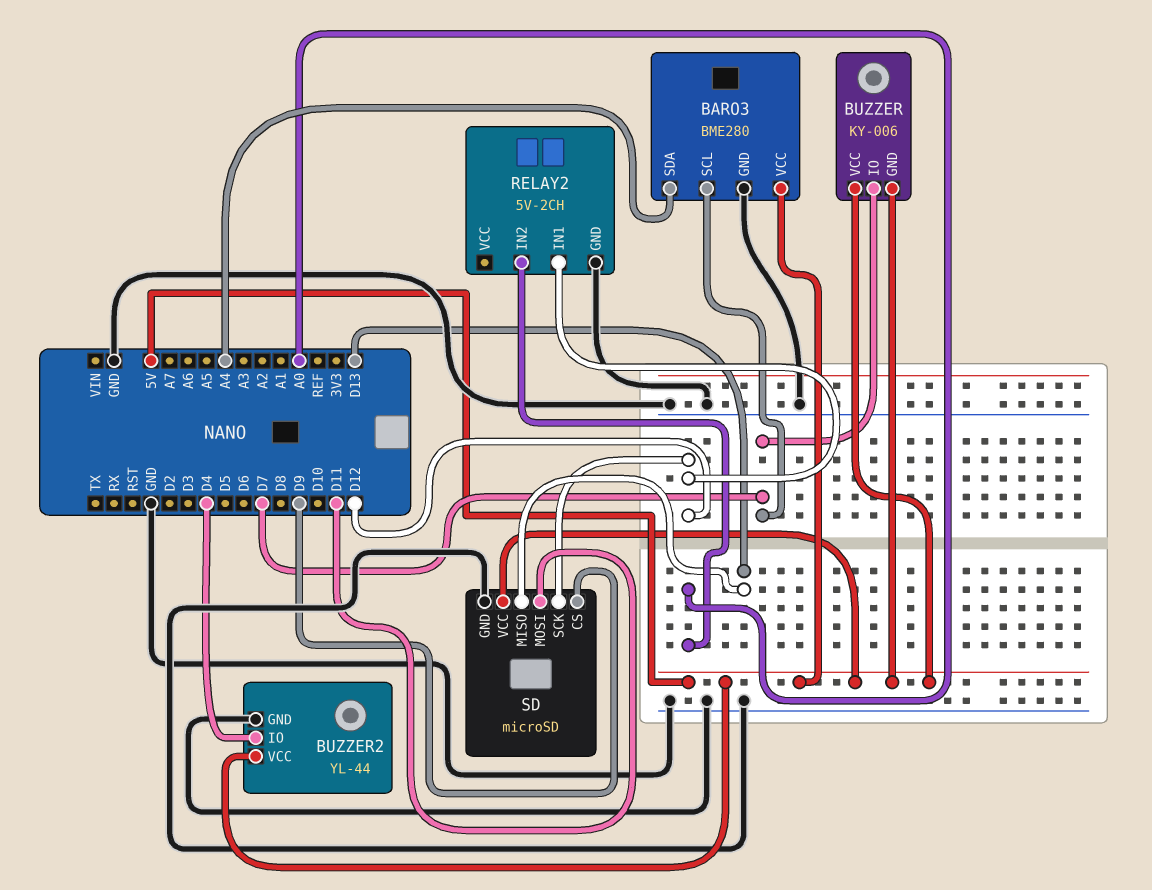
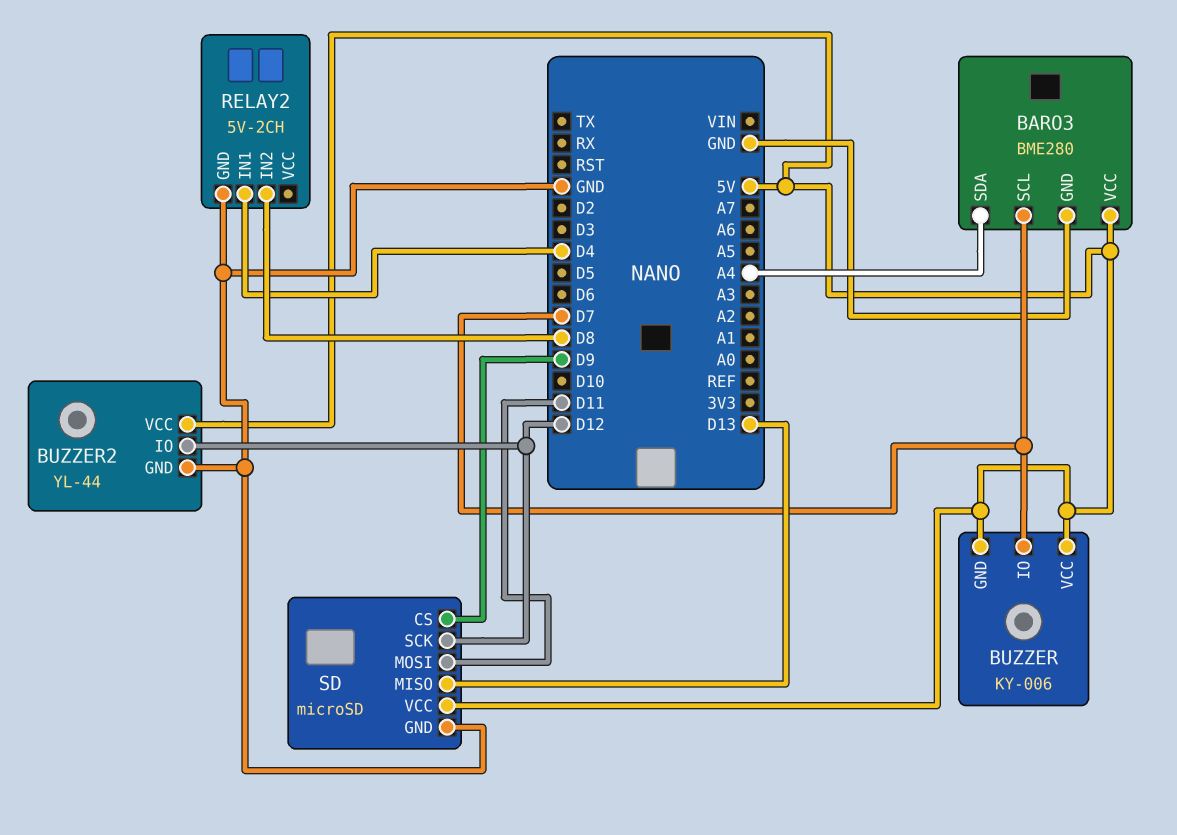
BUZZER2 pin IO: D4 -> D12
RELAY2 pin IN1: D12 -> D4
RELAY2 pin IN2: A0 -> D8

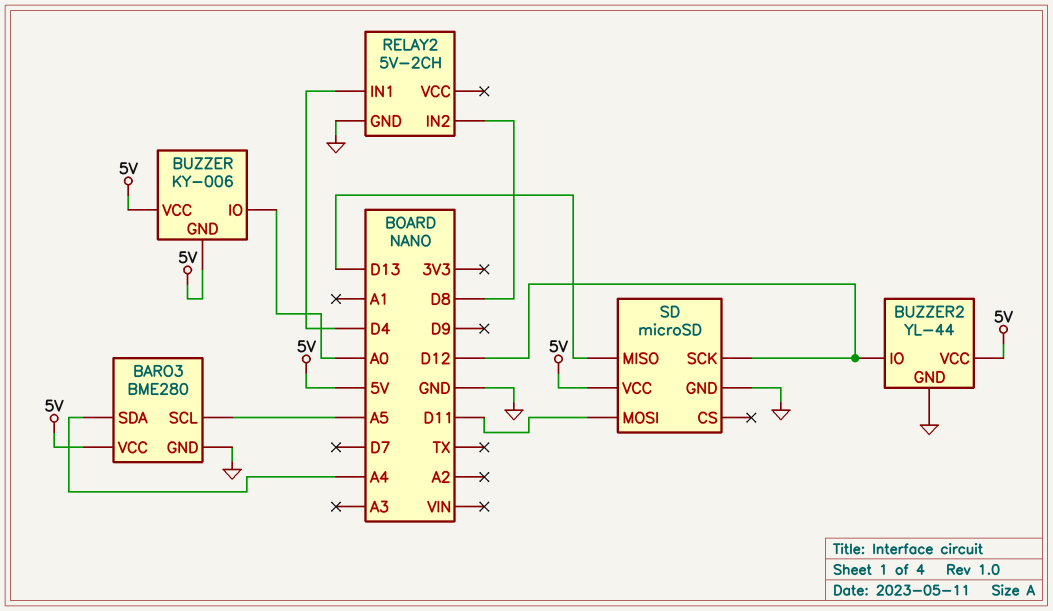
BARO3 pin SCL: D7 -> A5
BUZZER pin IO: D7 -> A0
SD pin CS: D9 -> none

